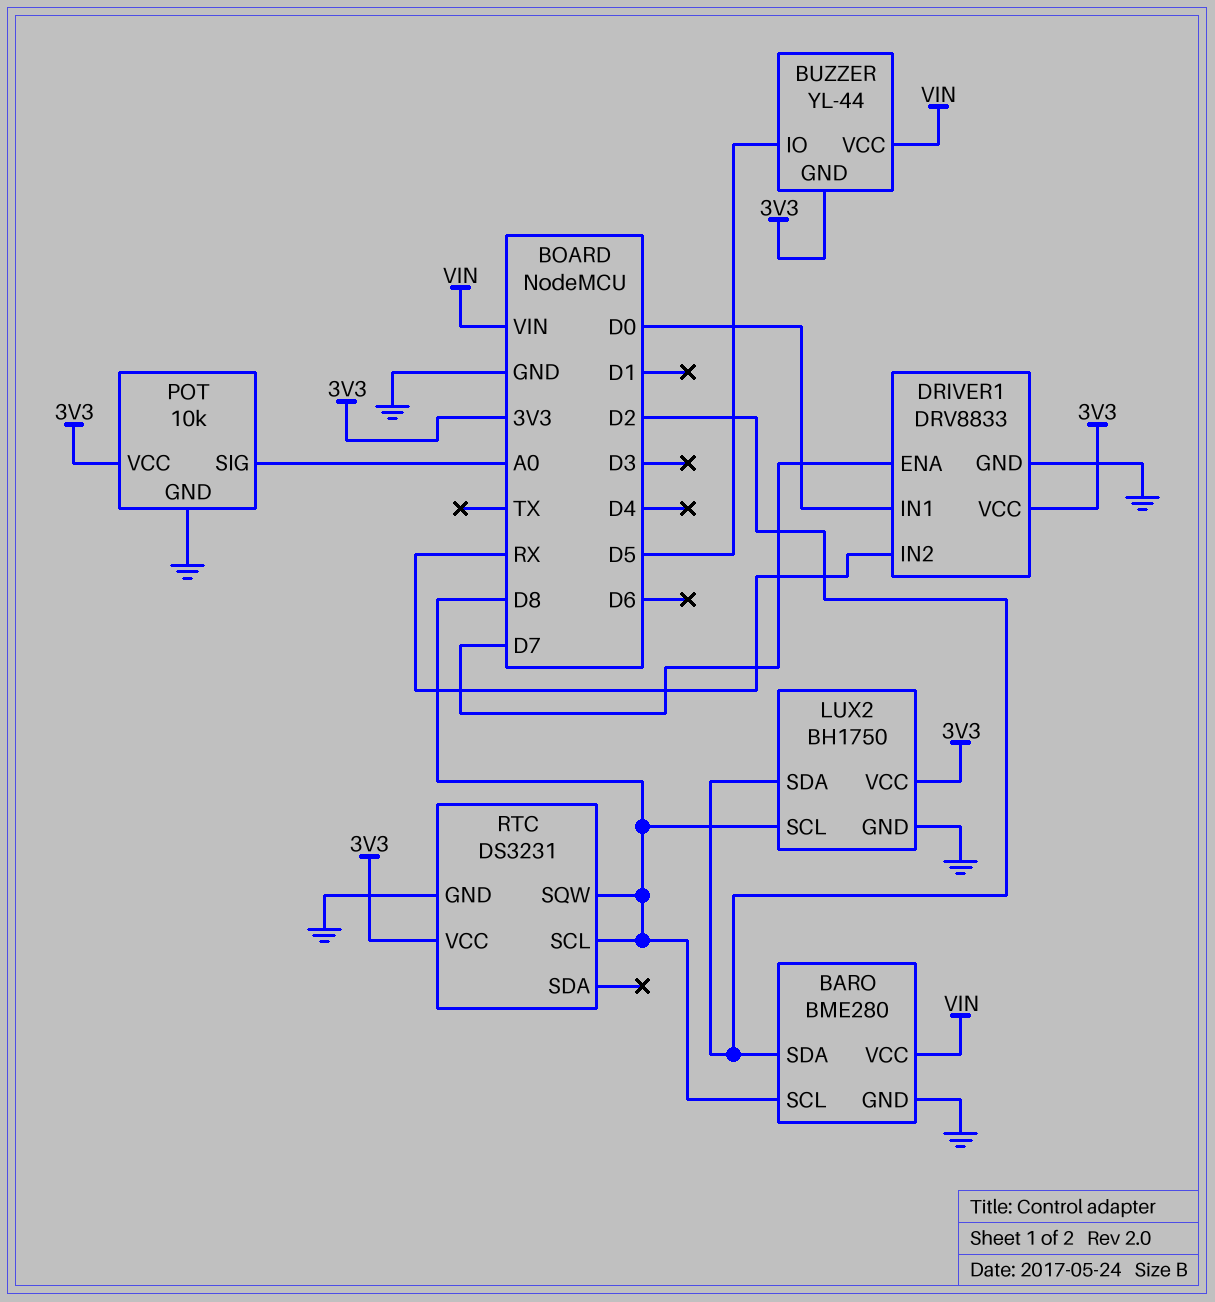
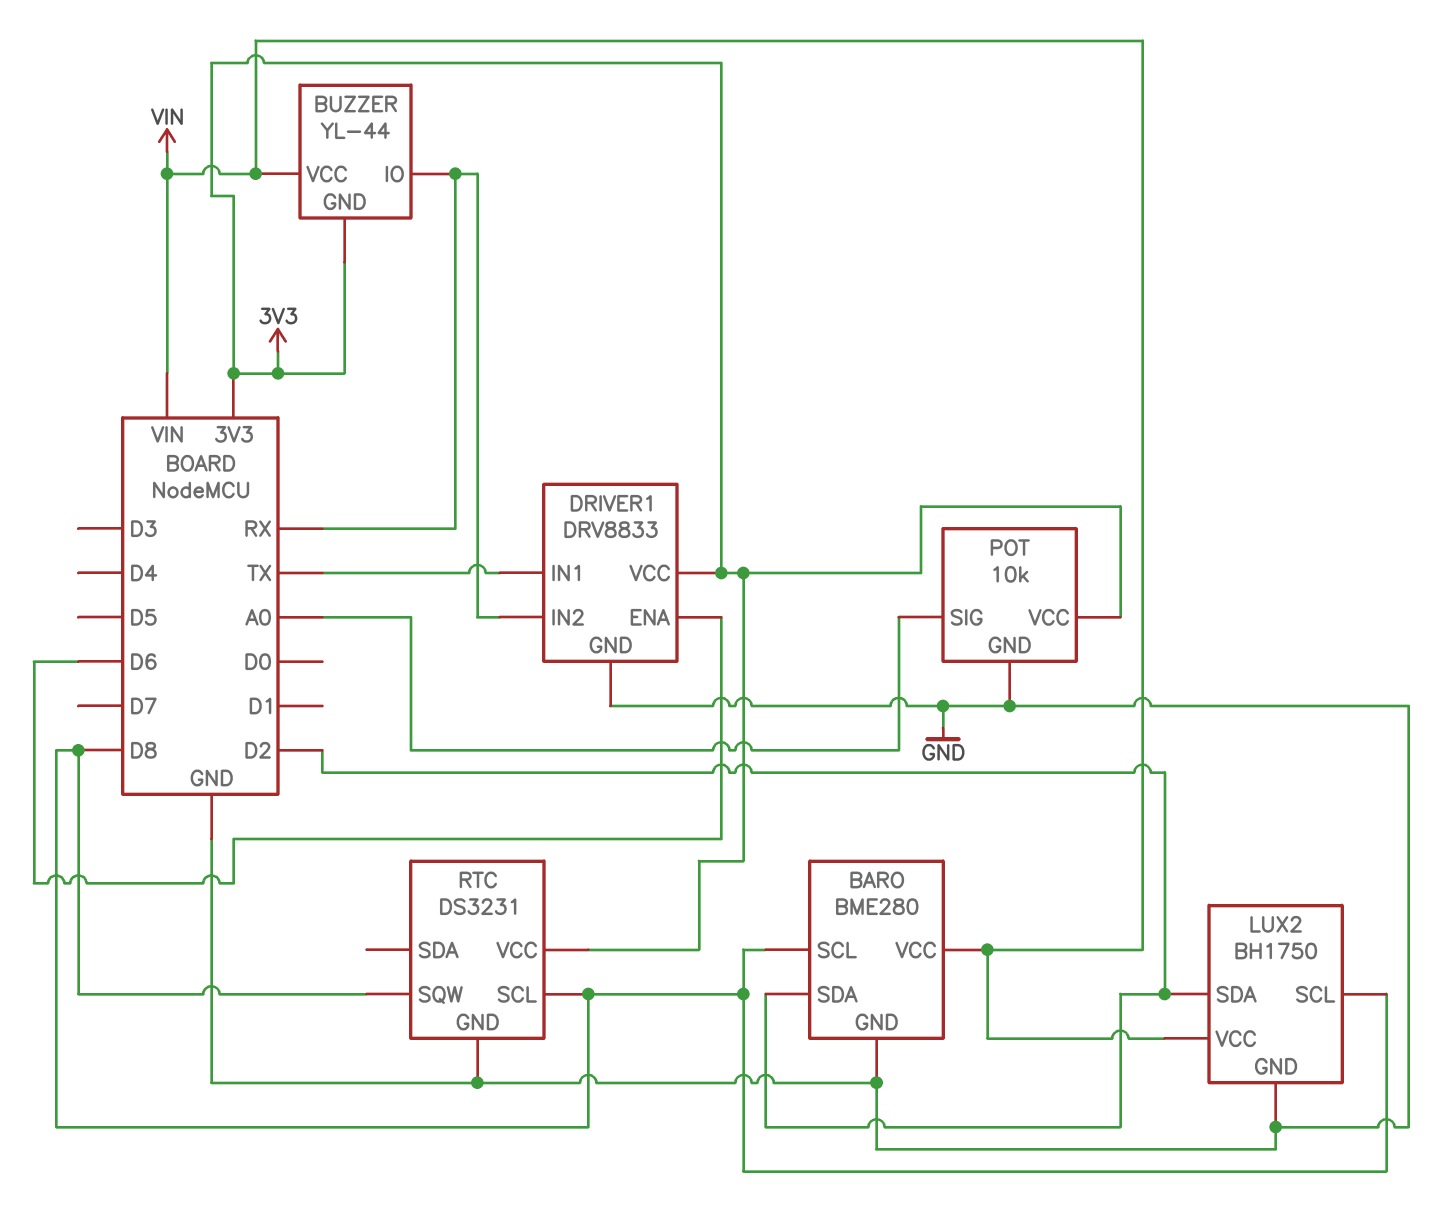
BUZZER pin IO: D5 -> RX
DRIVER1 pin ENA: D7 -> D6
DRIVER1 pin IN1: D0 -> TX
LUX2 pin VCC: 3V3 -> VIN

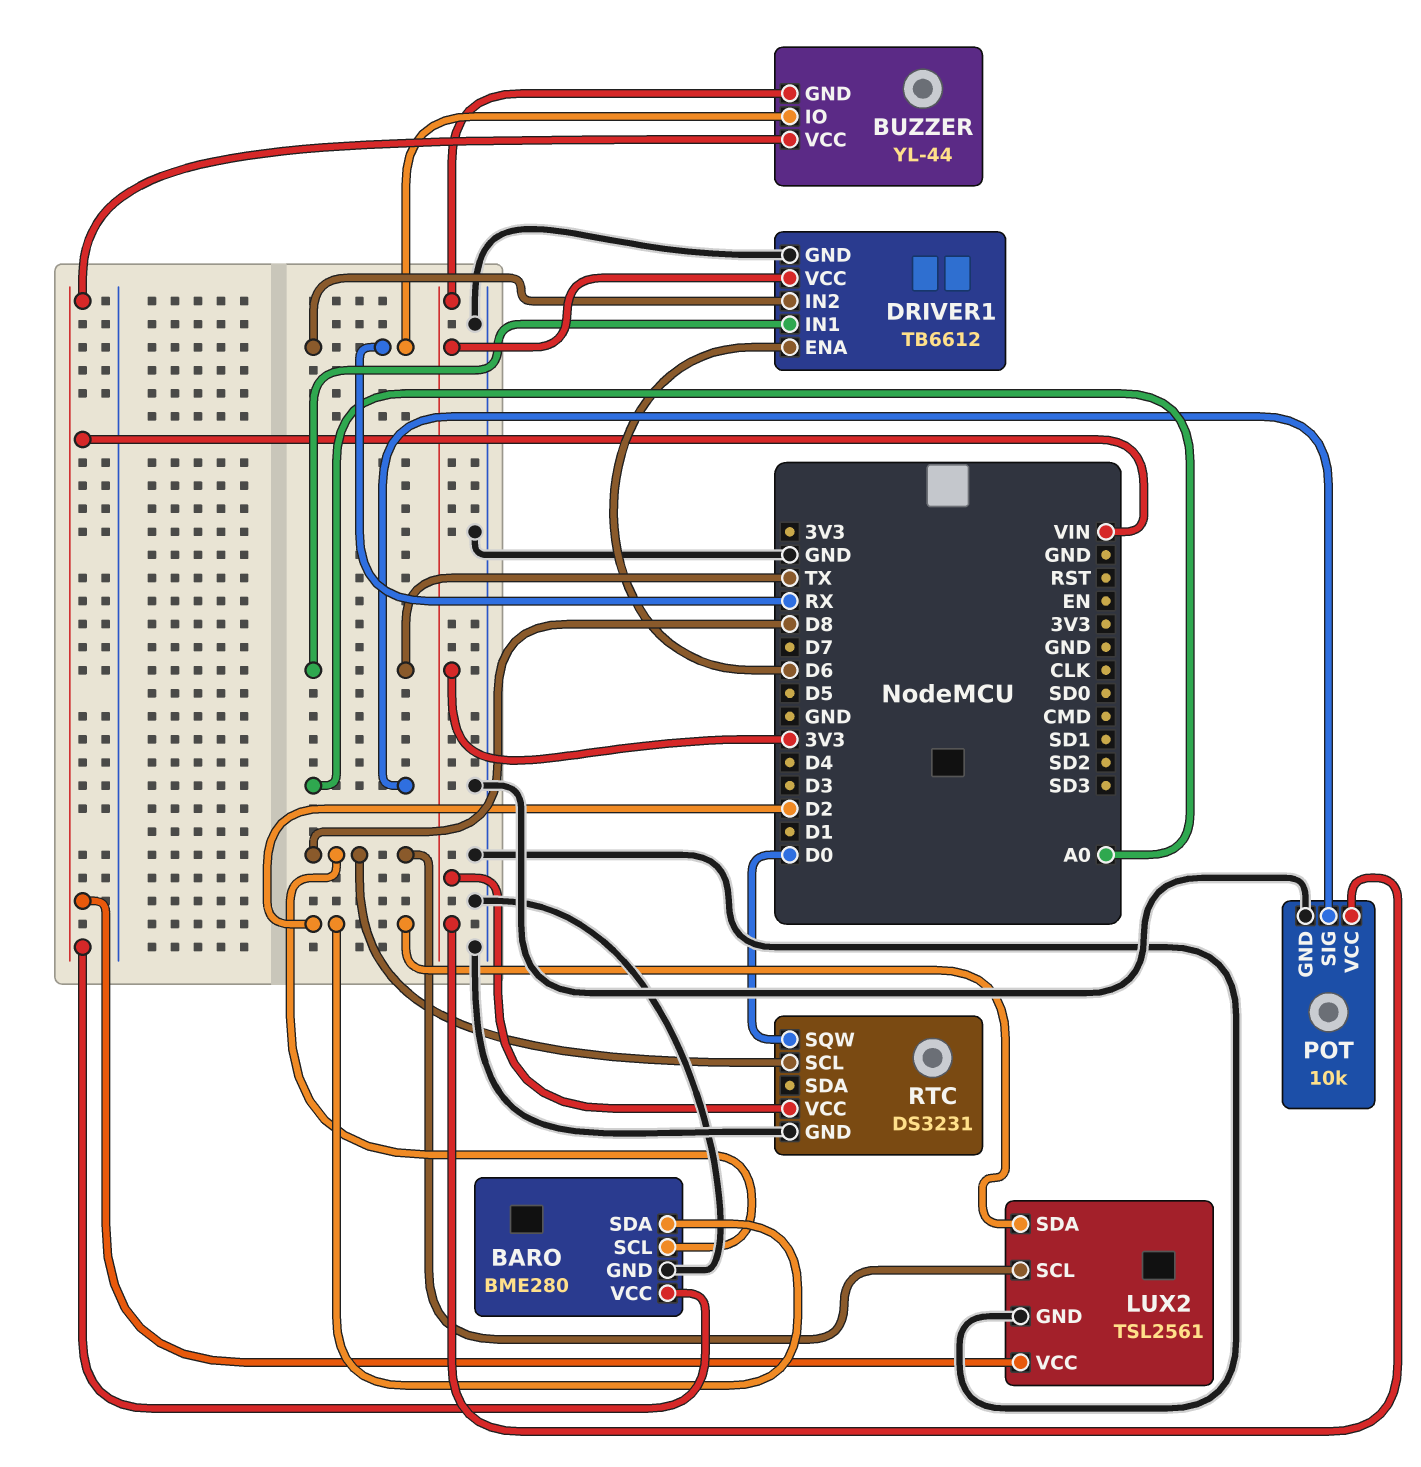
DRIVER1: DRV8833 -> TB6612
LUX2: BH1750 -> TSL2561
RTC pin SQW: D8 -> D0

